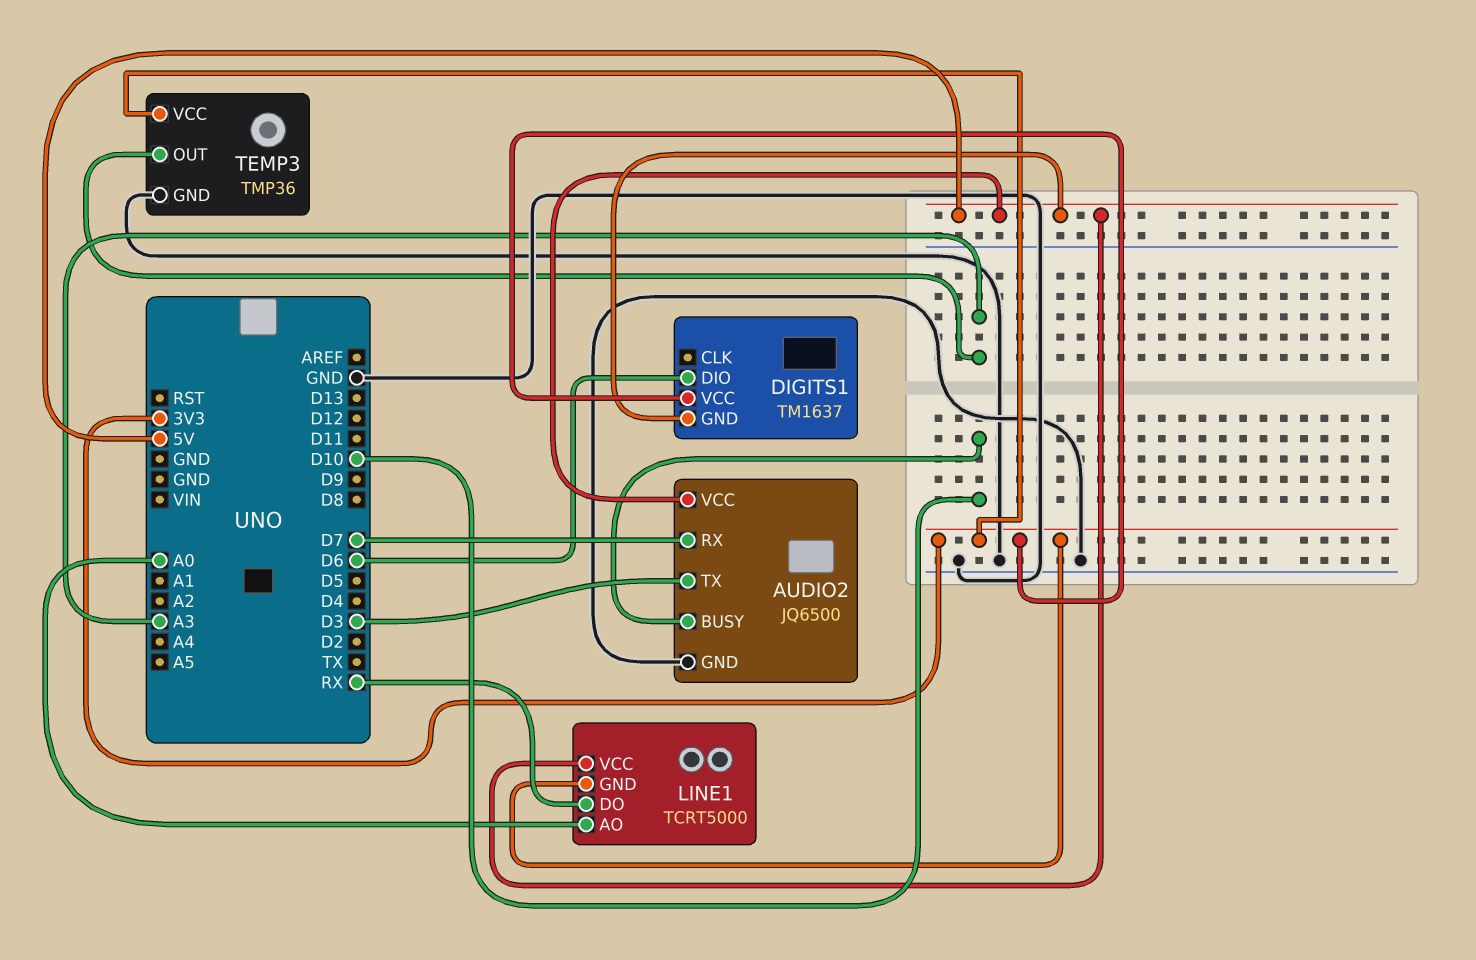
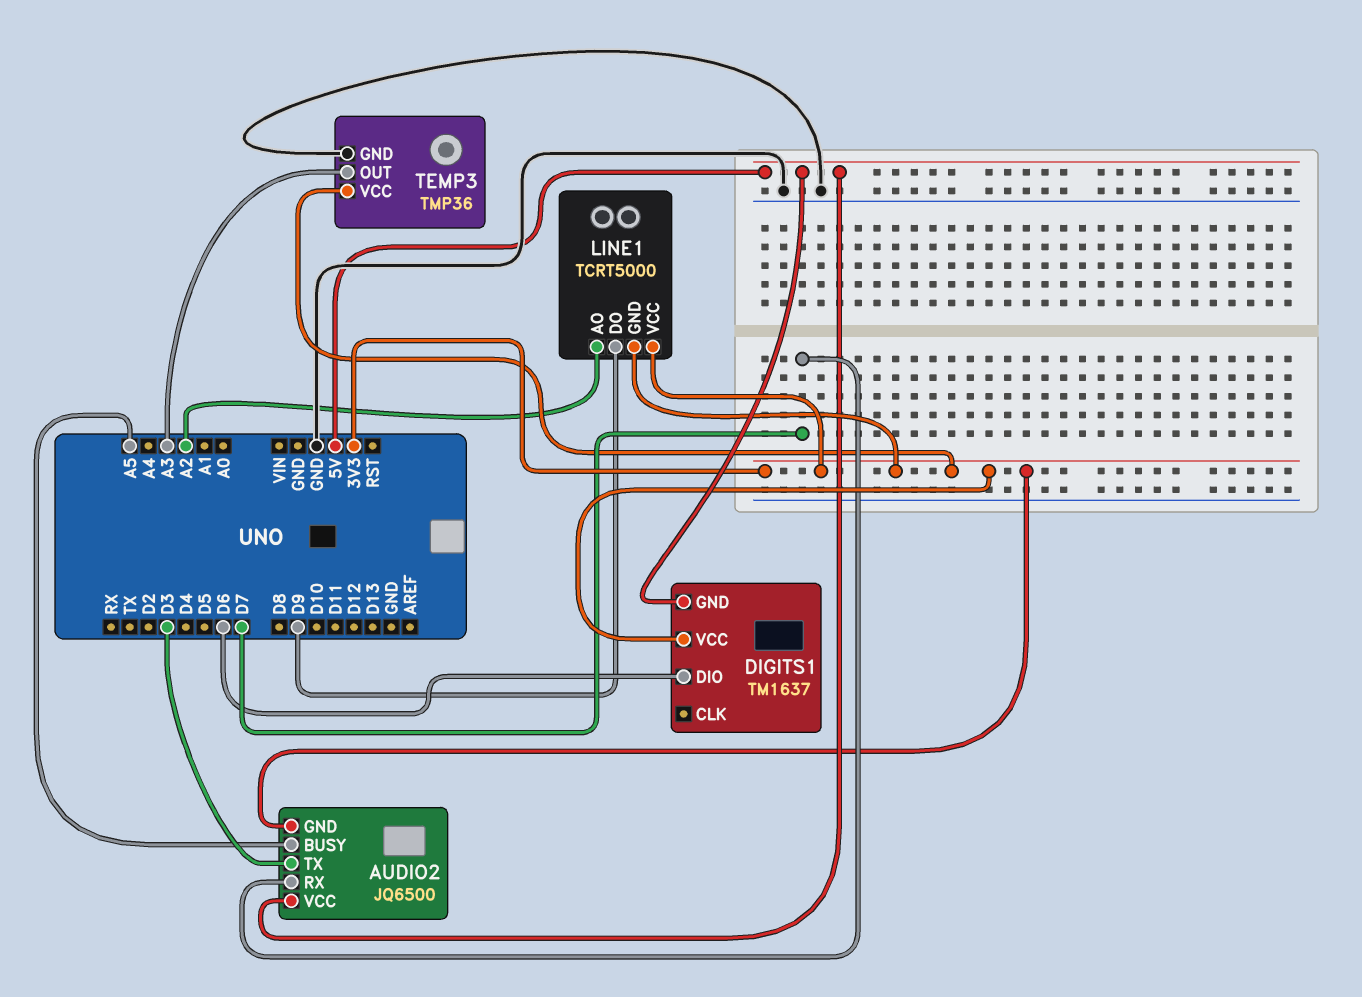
AUDIO2 pin BUSY: D10 -> A5
AUDIO2 pin GND: GND -> 3V3
LINE1 pin AO: A0 -> A2
LINE1 pin DO: RX -> D9
LINE1 pin VCC: 5V -> 3V3

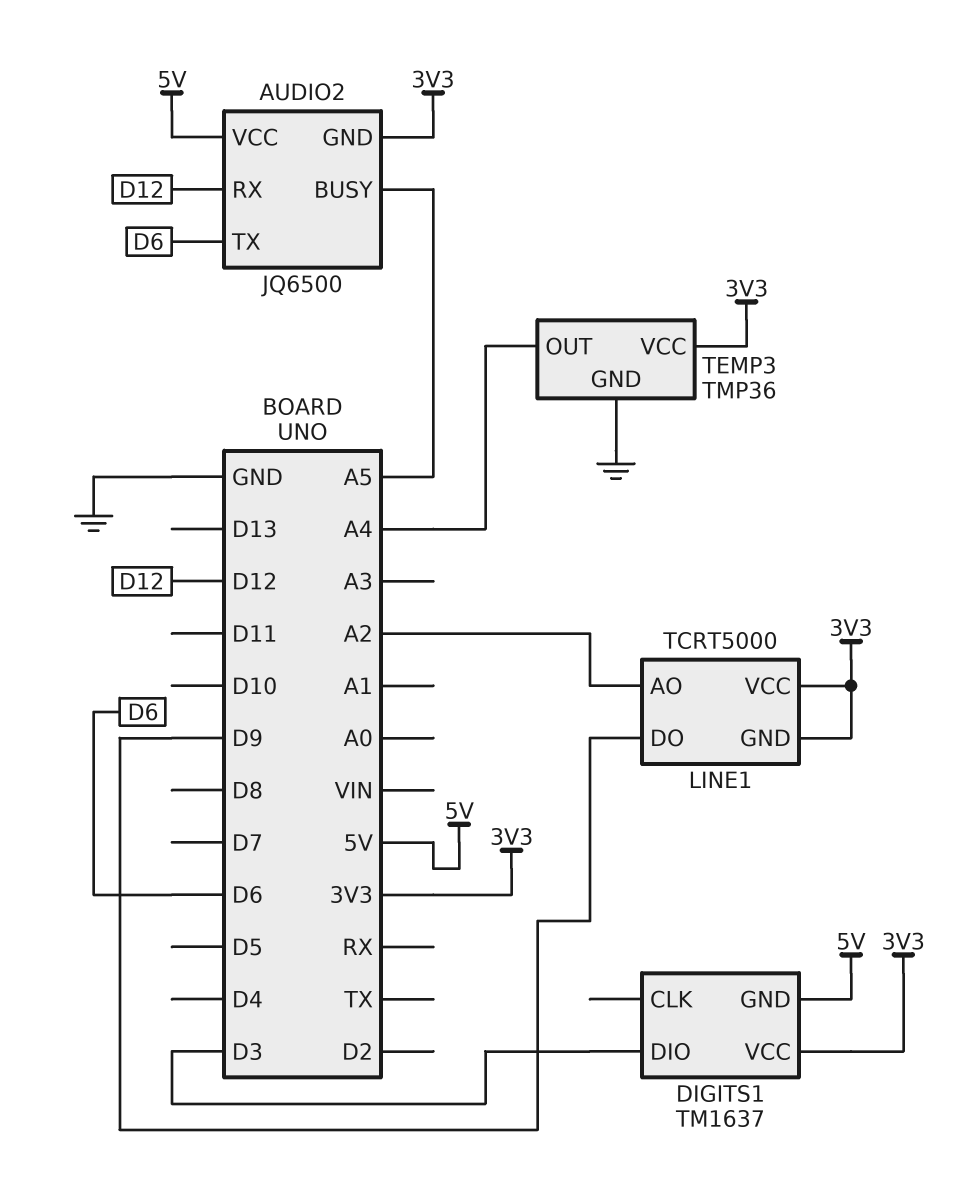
AUDIO2 pin RX: D7 -> D12
AUDIO2 pin TX: D3 -> D6
DIGITS1 pin DIO: D6 -> D3
TEMP3 pin OUT: A3 -> A4

